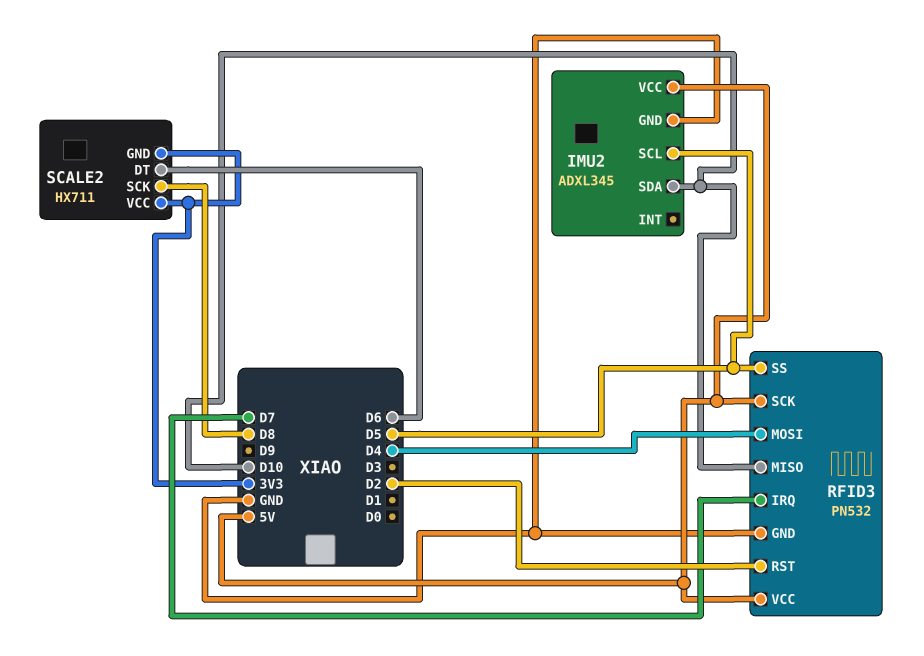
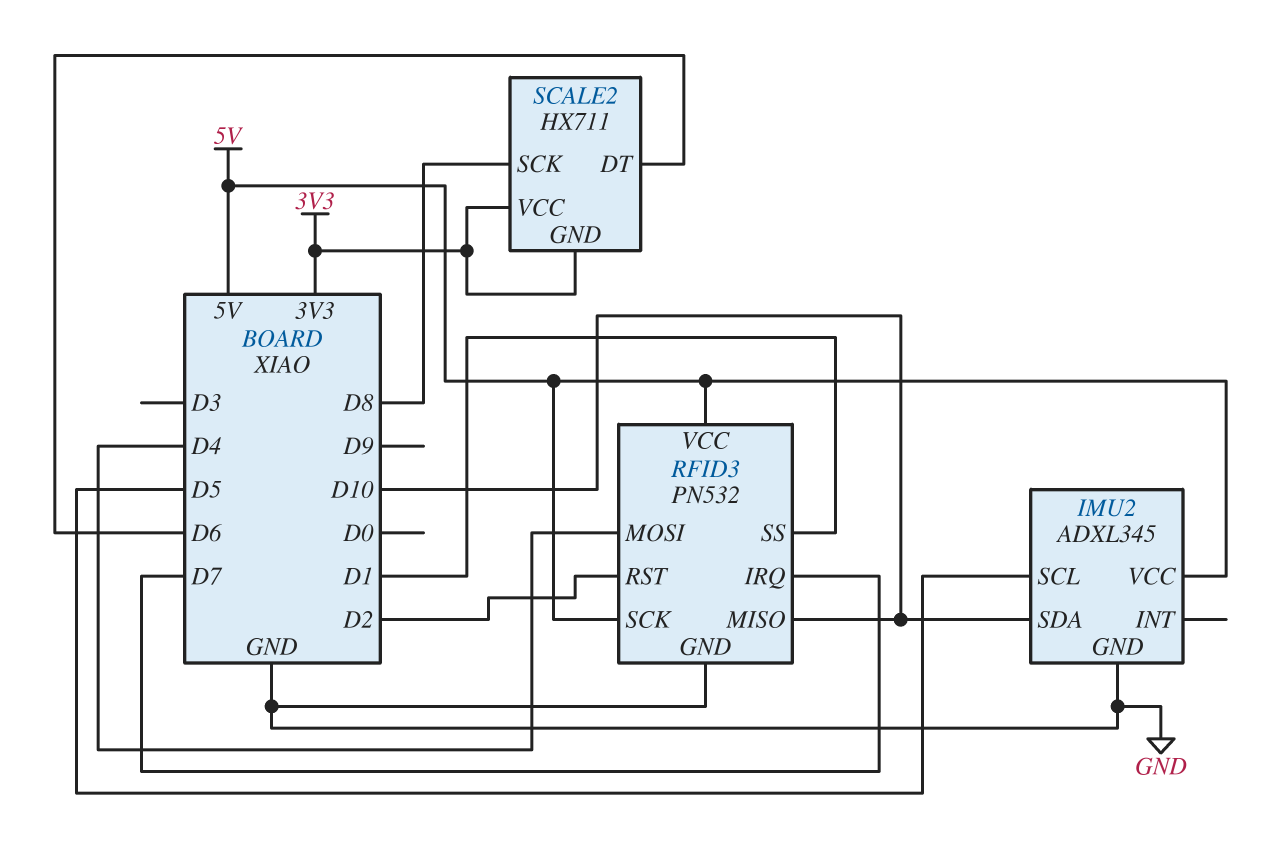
RFID3 pin SS: D5 -> D1

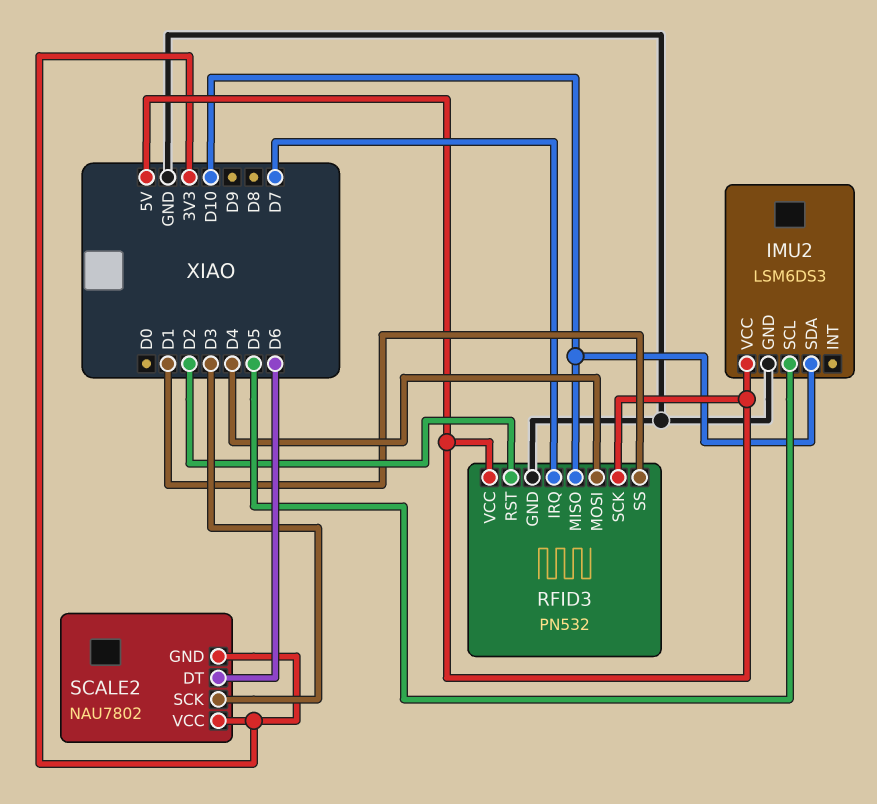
IMU2: ADXL345 -> LSM6DS3
SCALE2: HX711 -> NAU7802
SCALE2 pin SCK: D8 -> D3

